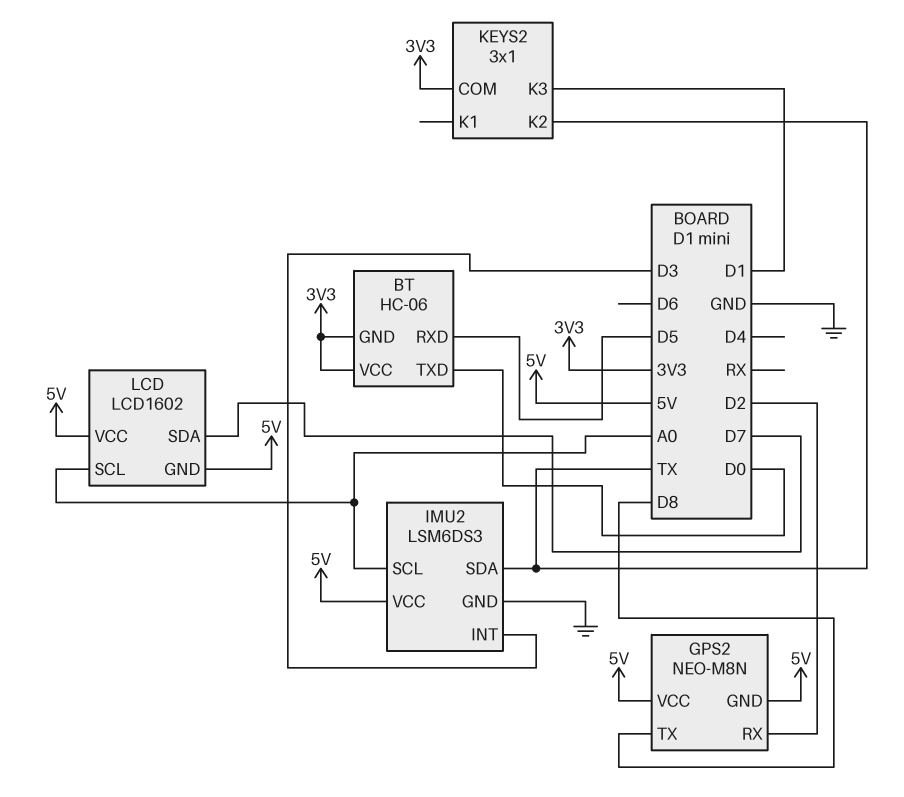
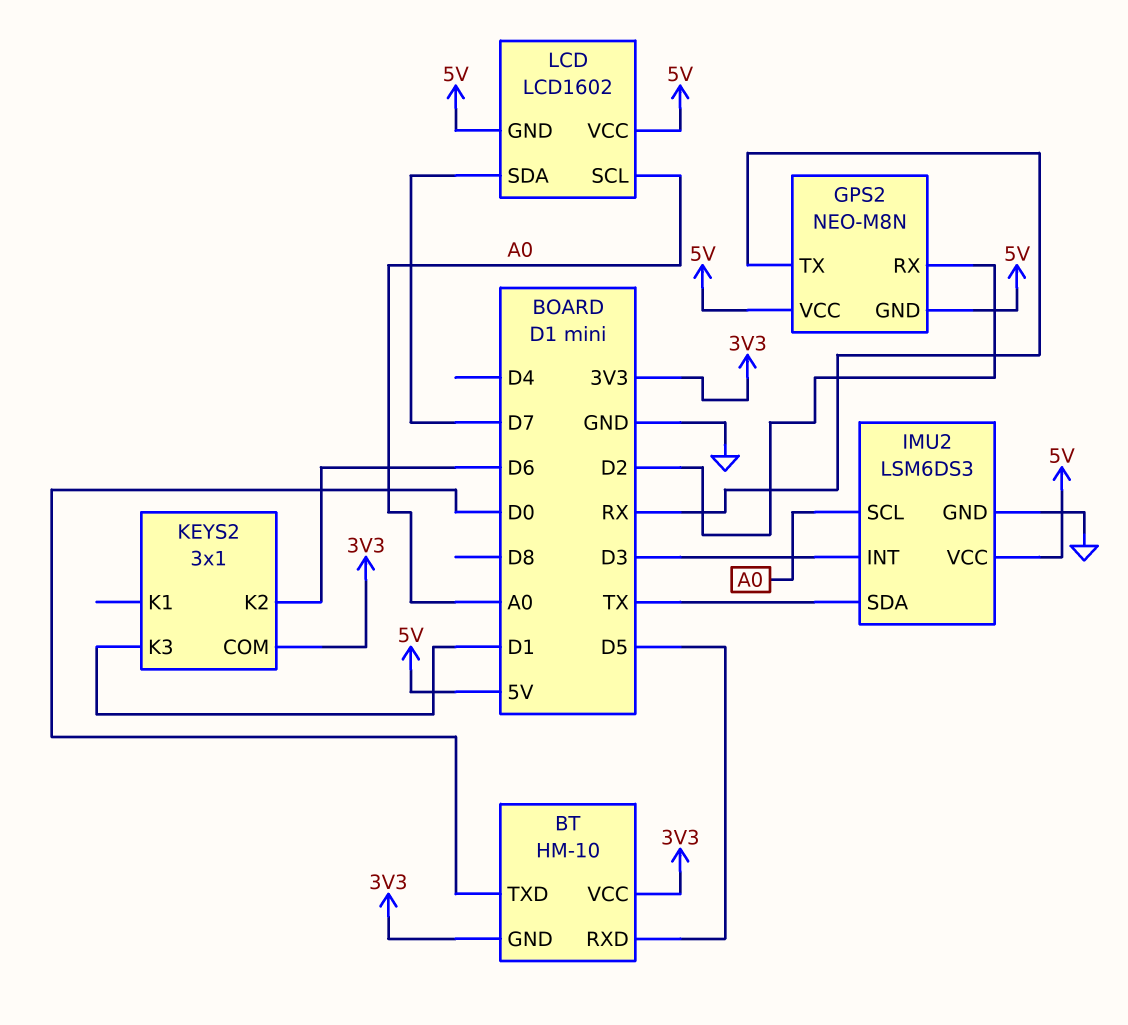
BT: HC-06 -> HM-10
GPS2 pin TX: D8 -> RX
KEYS2 pin K2: TX -> D6

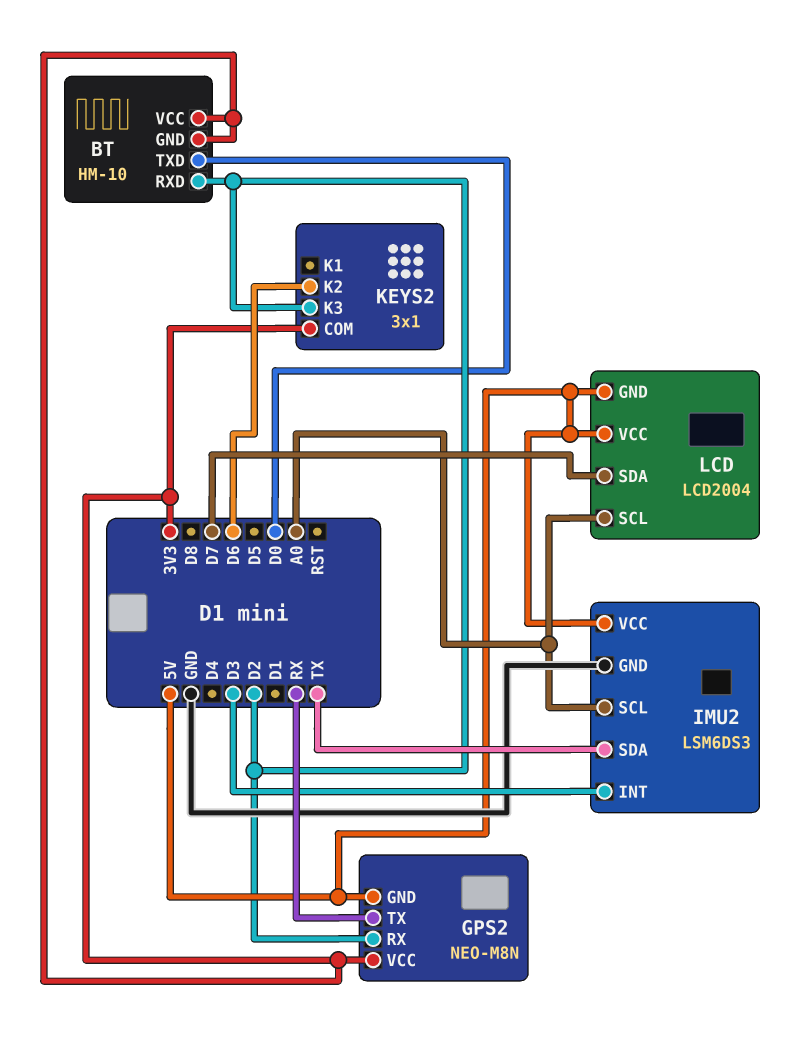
BT pin RXD: D5 -> D2
GPS2 pin VCC: 5V -> 3V3
KEYS2 pin K3: D1 -> D2
LCD: LCD1602 -> LCD2004

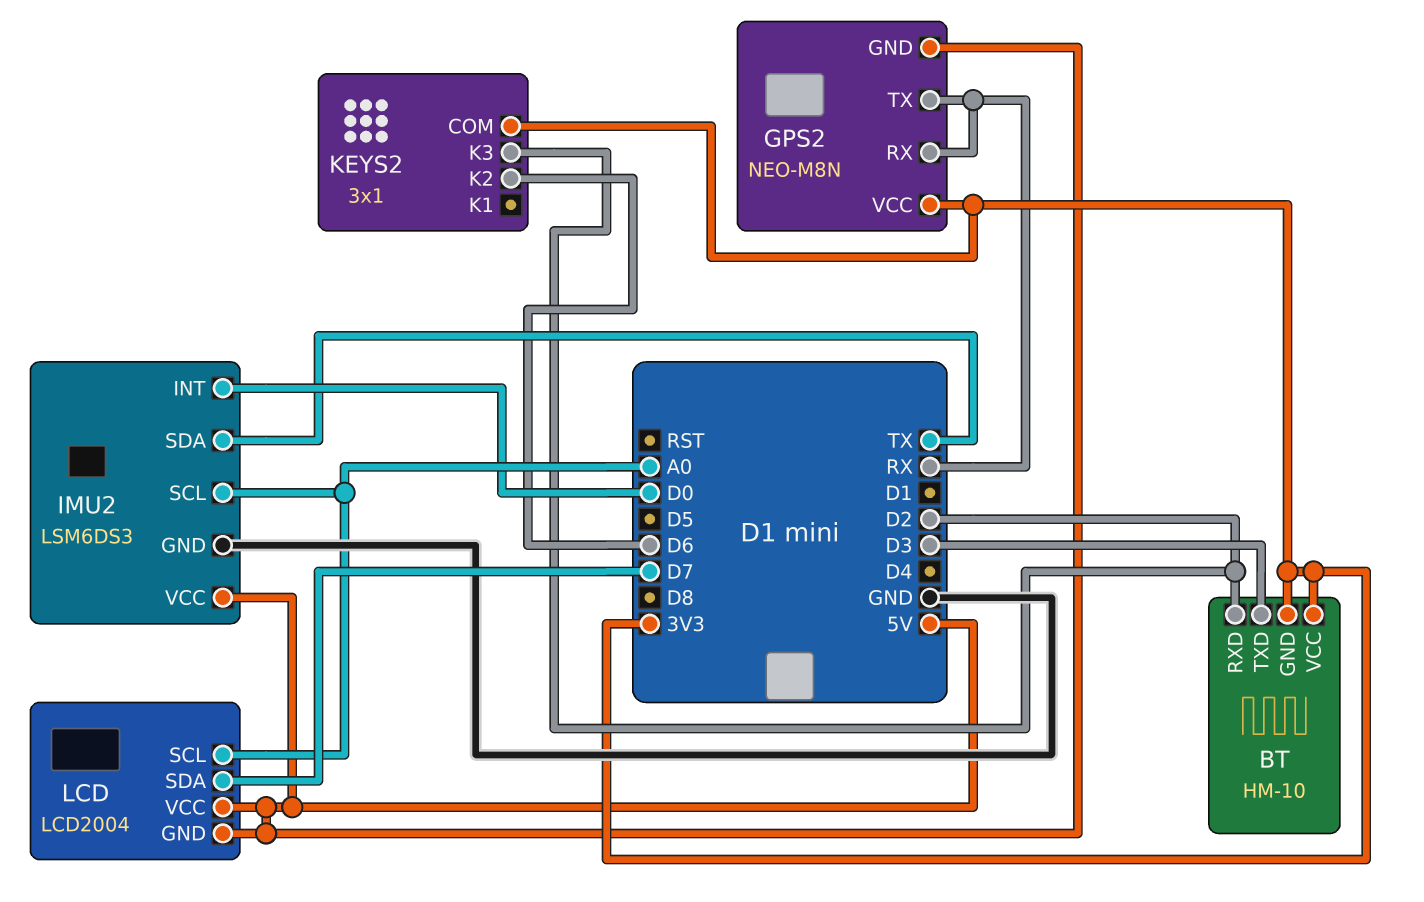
BT pin TXD: D0 -> D3
GPS2 pin RX: D2 -> RX
IMU2 pin INT: D3 -> D0

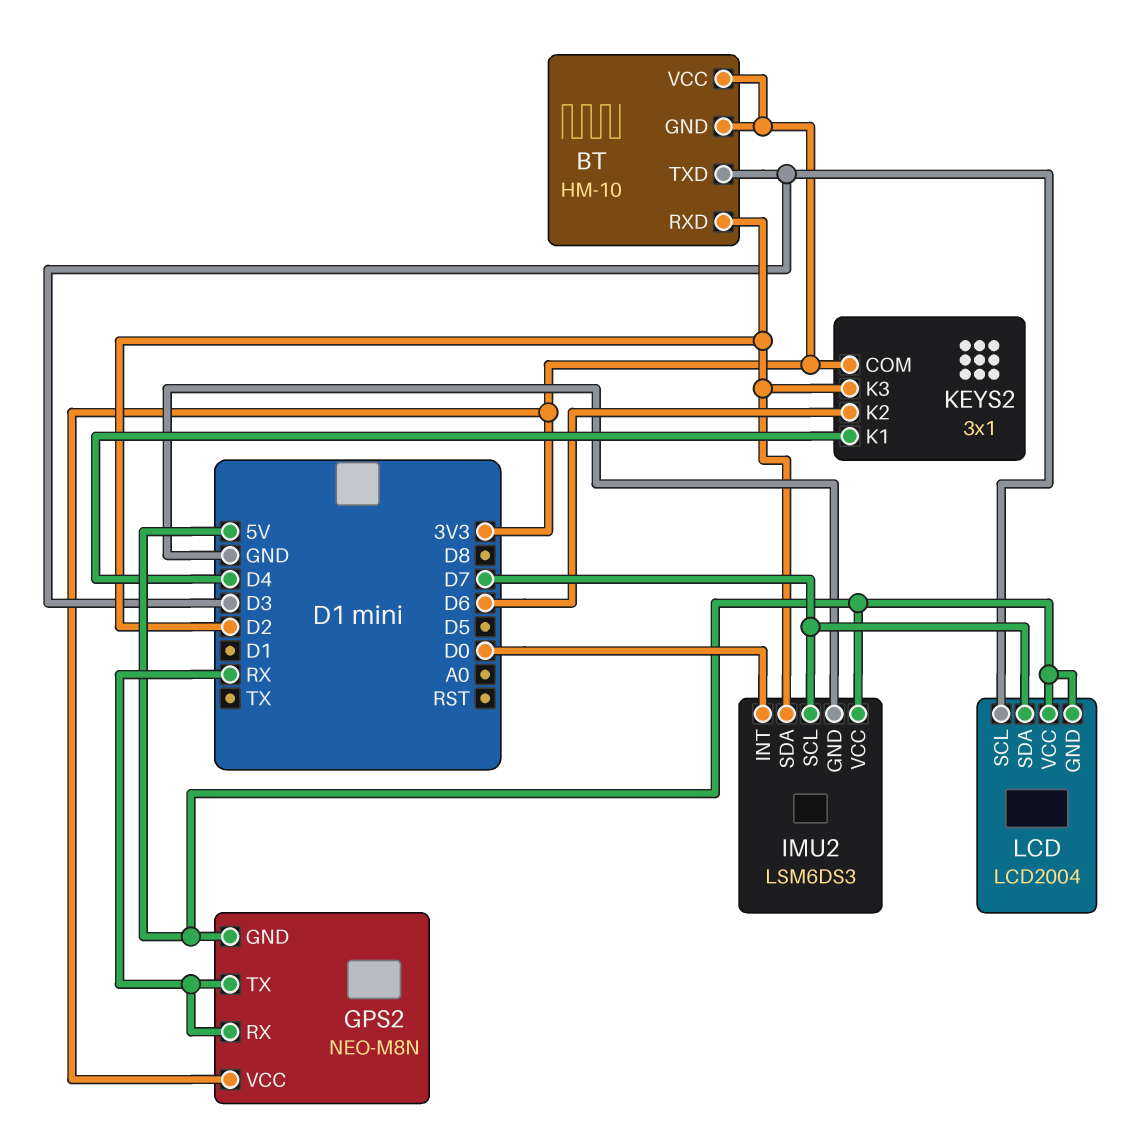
IMU2 pin SCL: A0 -> D7
IMU2 pin SDA: TX -> D2
KEYS2 pin K1: none -> D4
LCD pin SCL: A0 -> D3

